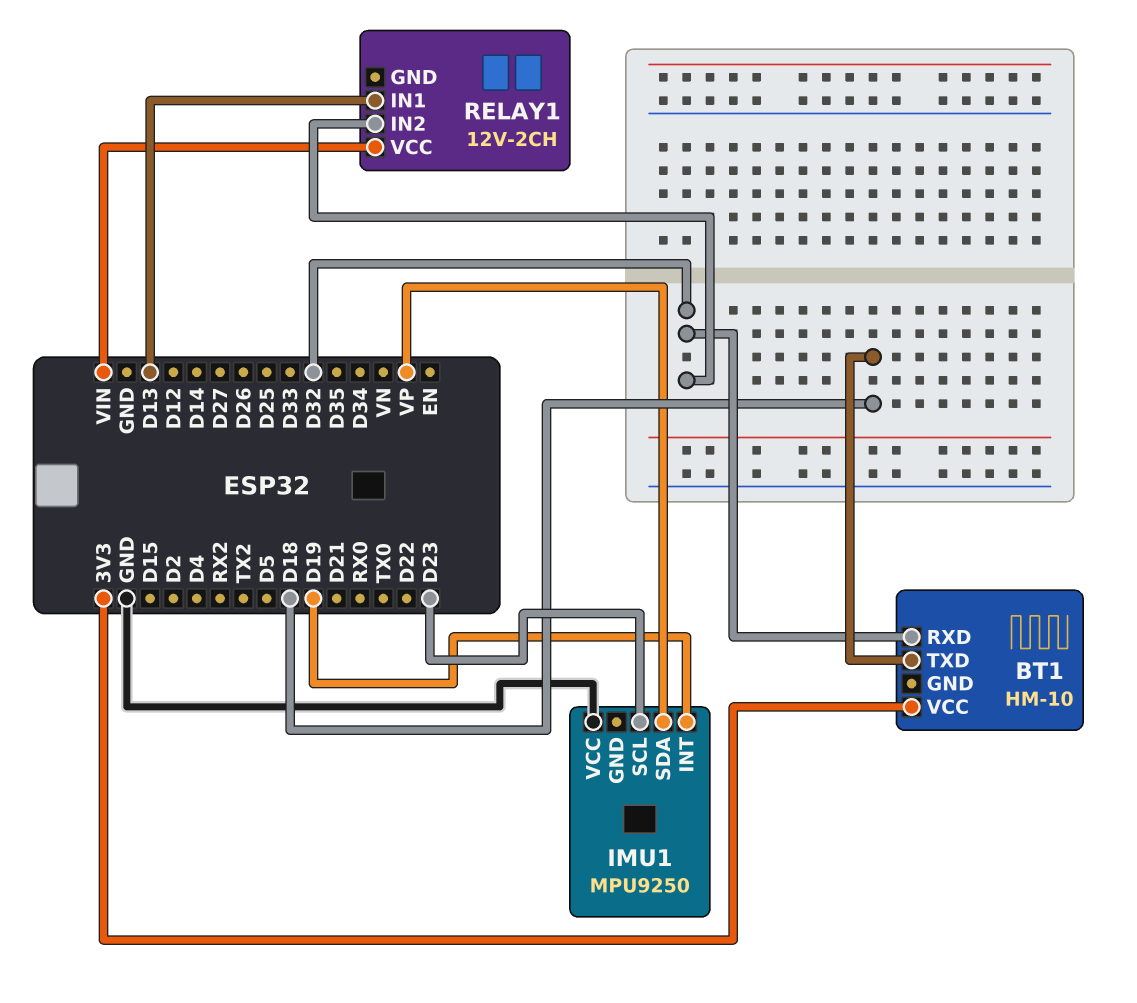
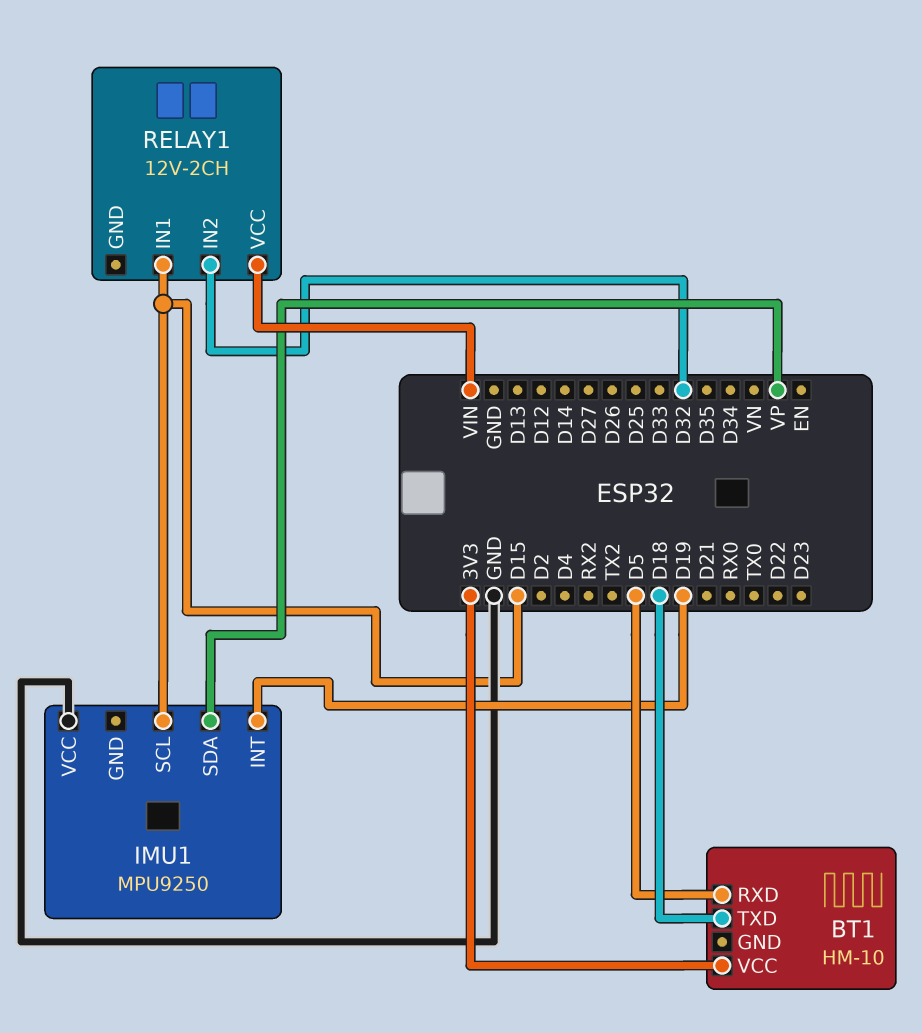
BT1 pin RXD: D32 -> D5
IMU1 pin SCL: D23 -> D15
RELAY1 pin IN1: D13 -> D15

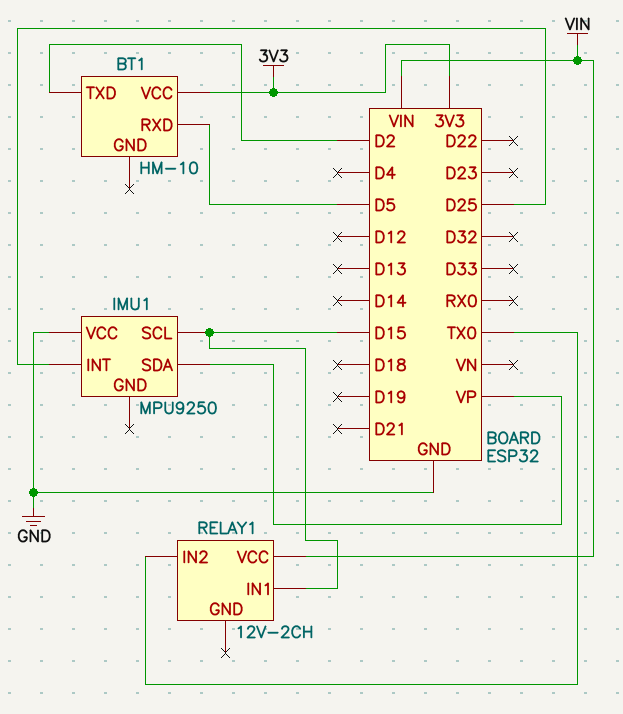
BT1 pin TXD: D18 -> D2
IMU1 pin INT: D19 -> D25
RELAY1 pin IN2: D32 -> TX0

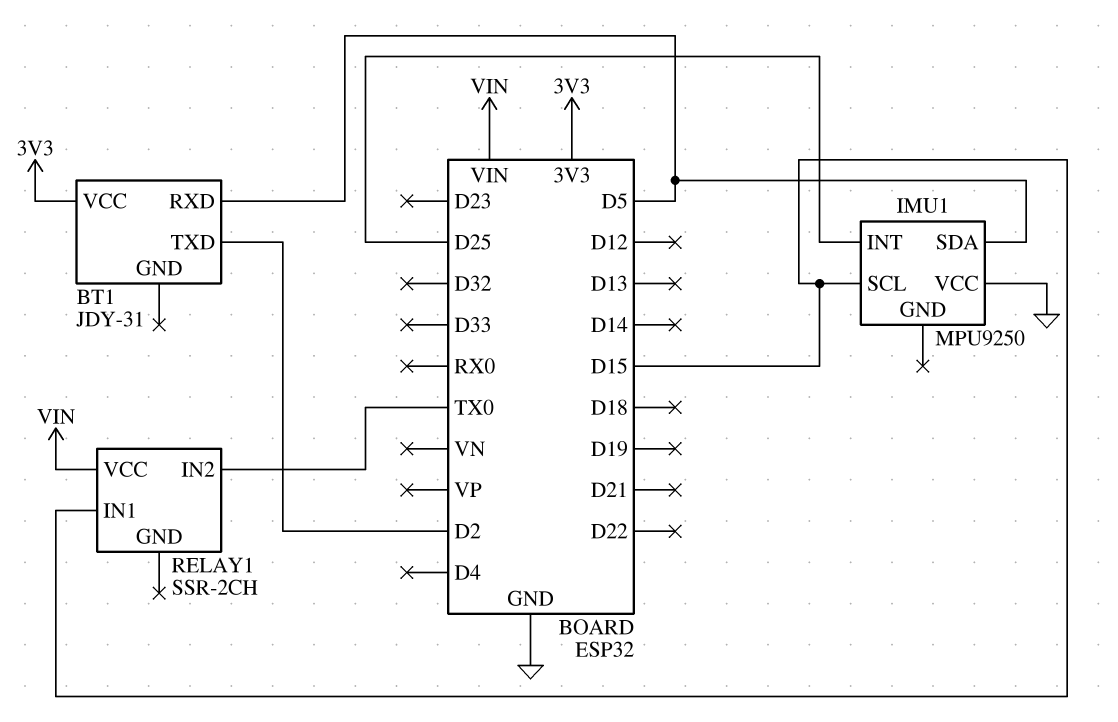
BT1: HM-10 -> JDY-31
IMU1 pin SDA: VP -> D5
RELAY1: 12V-2CH -> SSR-2CH

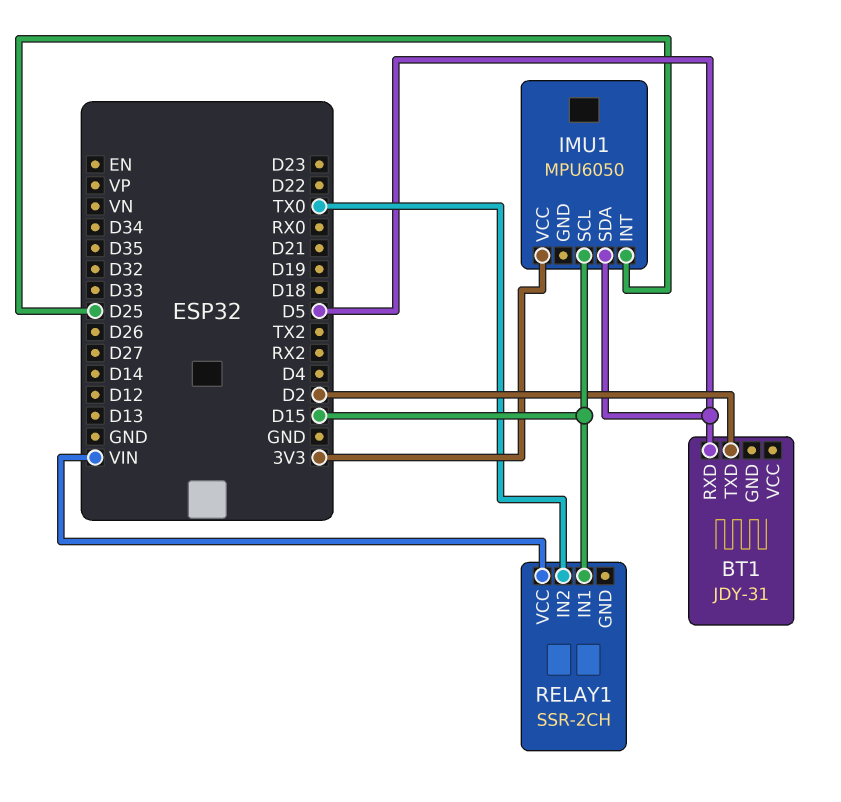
BT1 pin VCC: 3V3 -> none
IMU1: MPU9250 -> MPU6050
IMU1 pin VCC: GND -> 3V3

